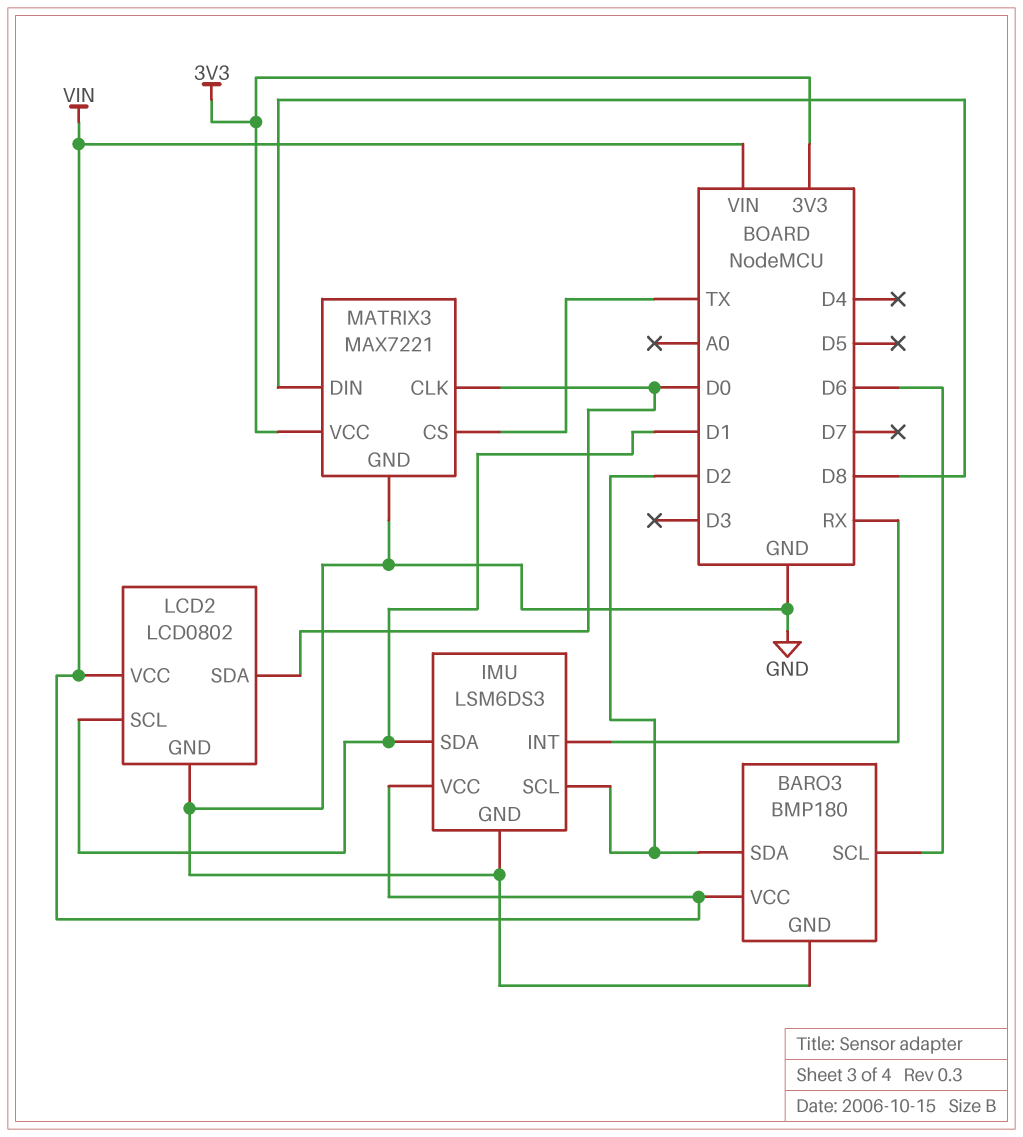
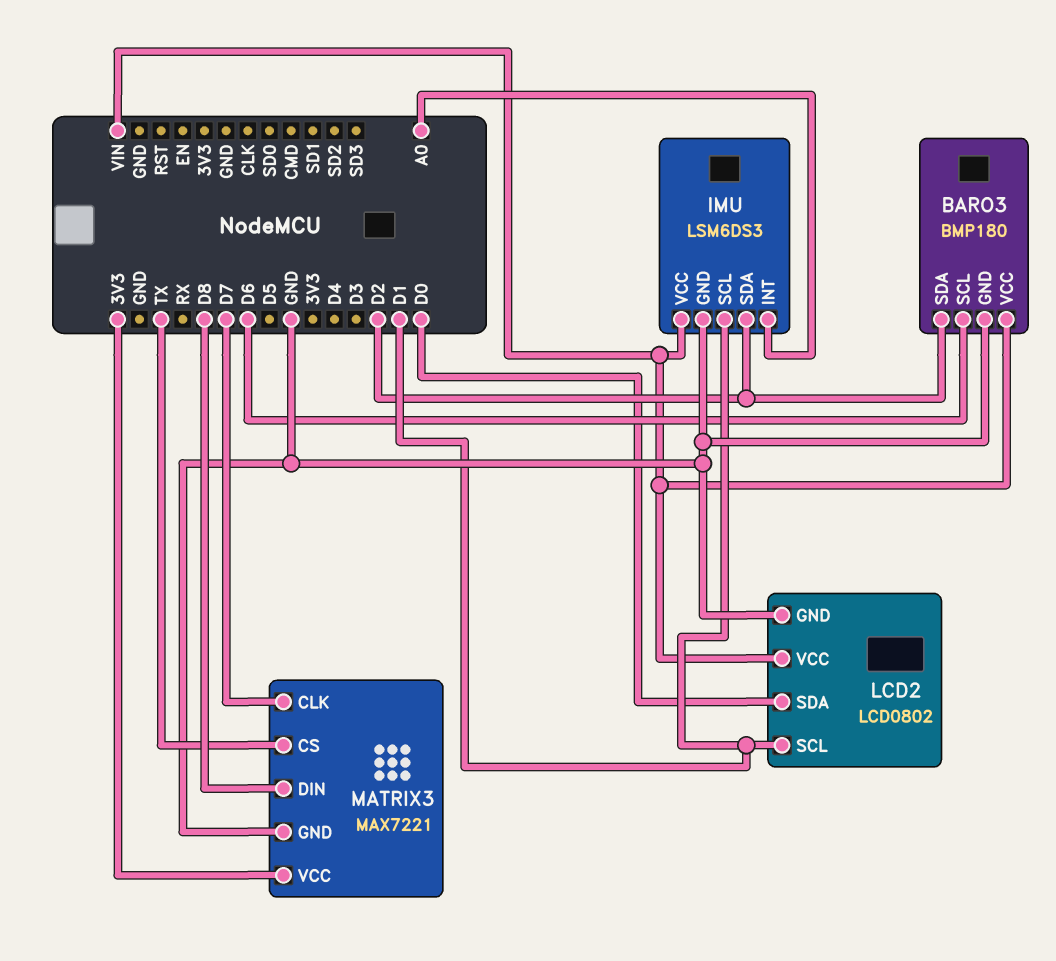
IMU pin INT: RX -> A0
IMU pin SCL: D2 -> D1
IMU pin SDA: D1 -> D2
MATRIX3 pin CLK: D0 -> D7

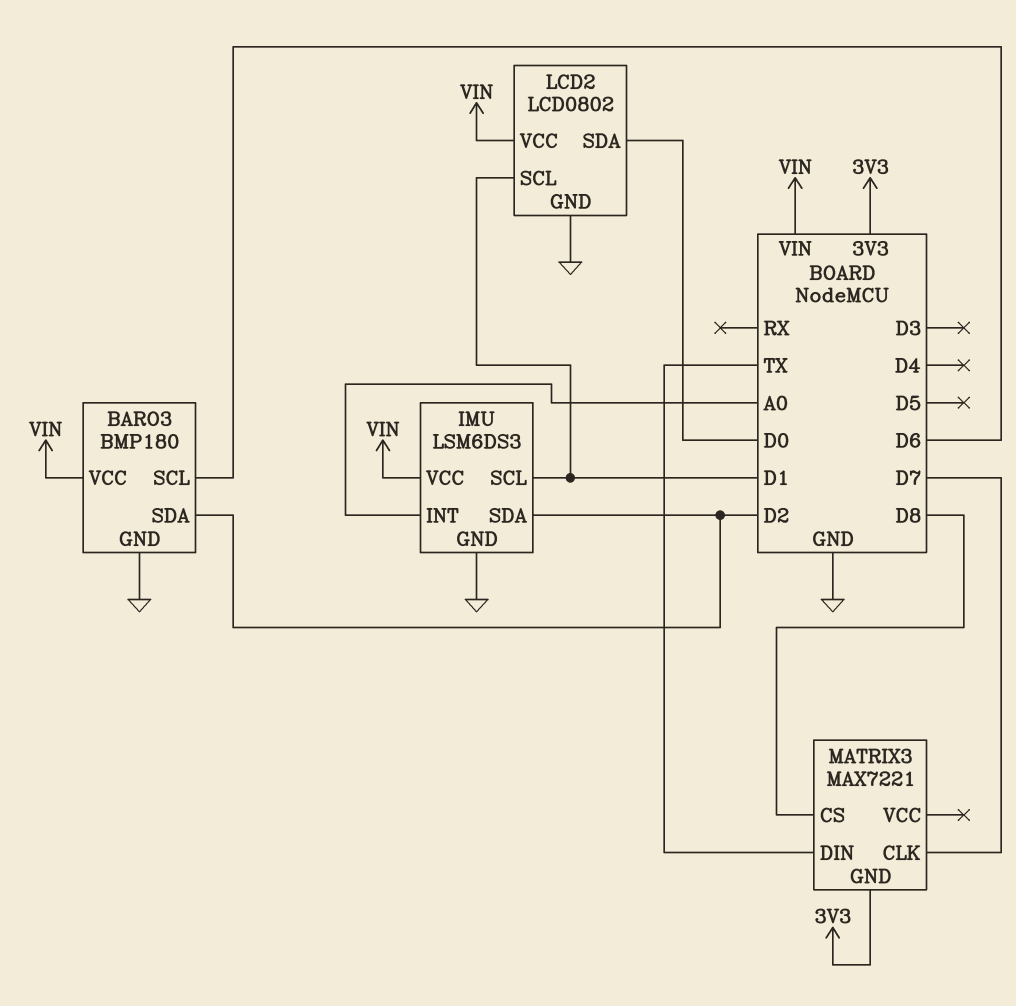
MATRIX3 pin CS: TX -> D8
MATRIX3 pin DIN: D8 -> TX
MATRIX3 pin GND: GND -> 3V3
MATRIX3 pin VCC: 3V3 -> none

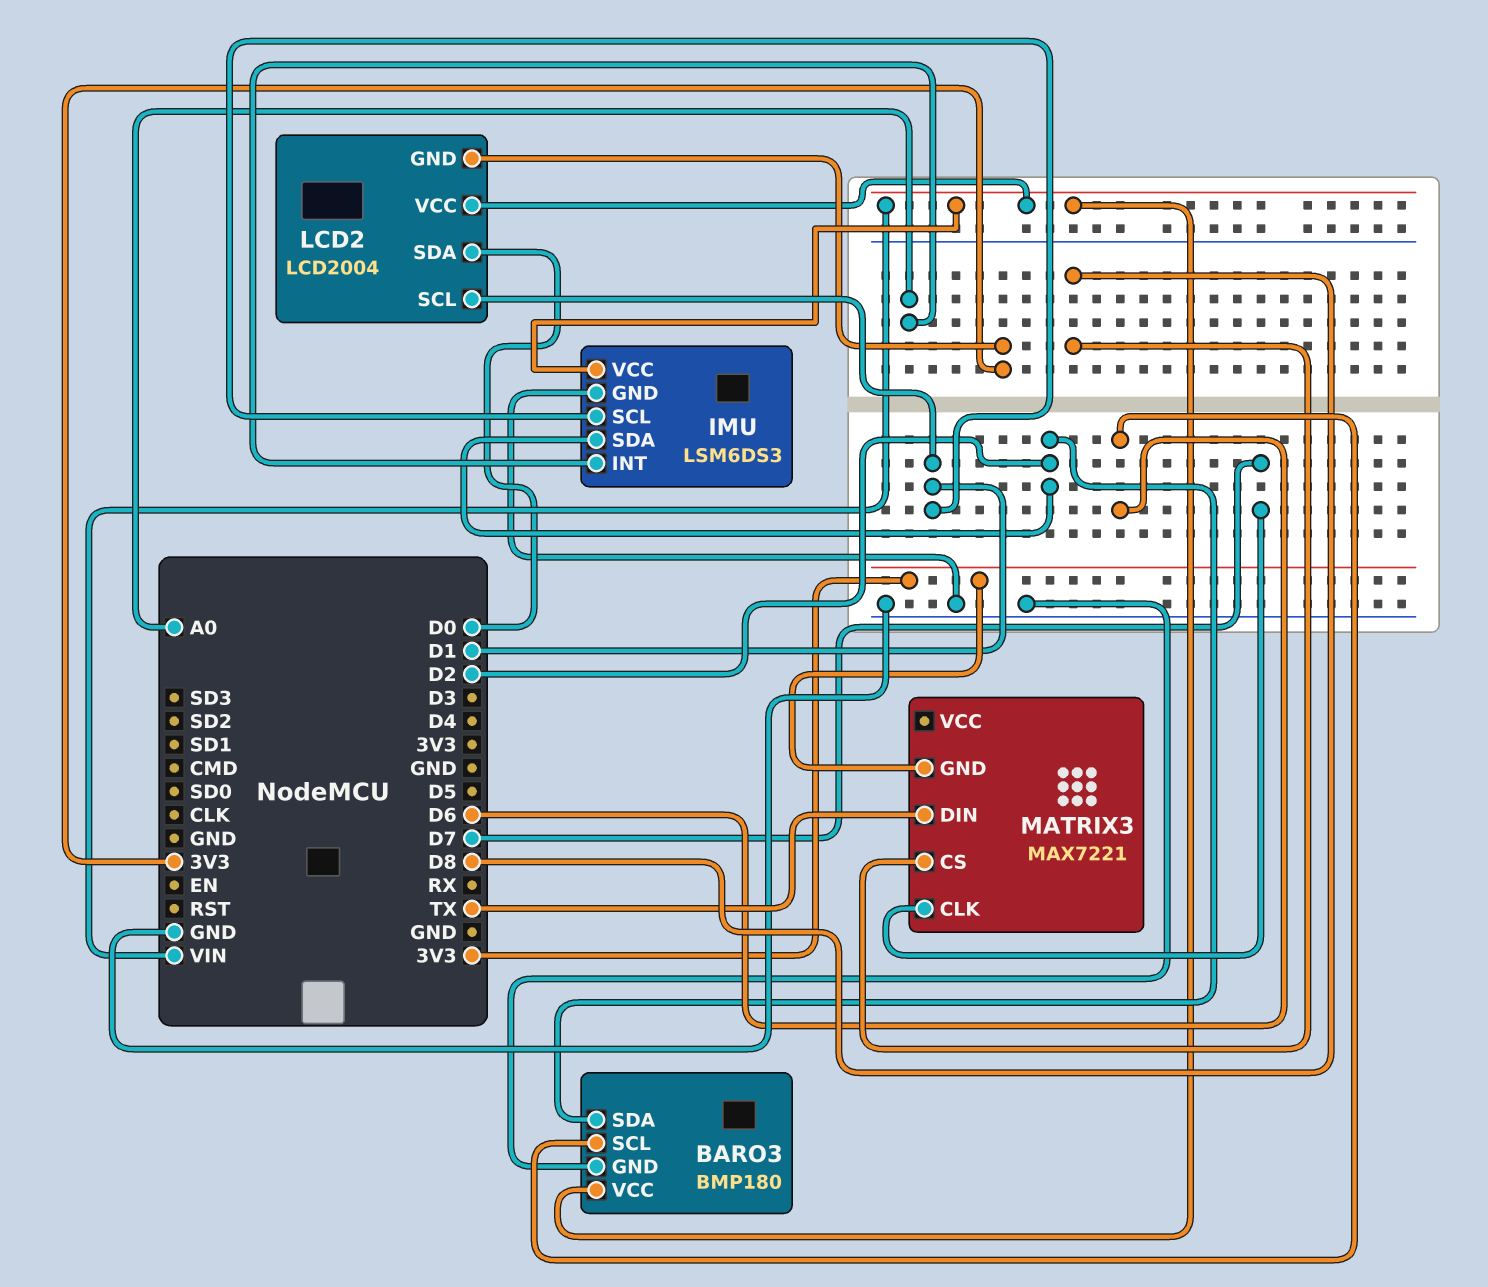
LCD2: LCD0802 -> LCD2004
LCD2 pin GND: GND -> 3V3

